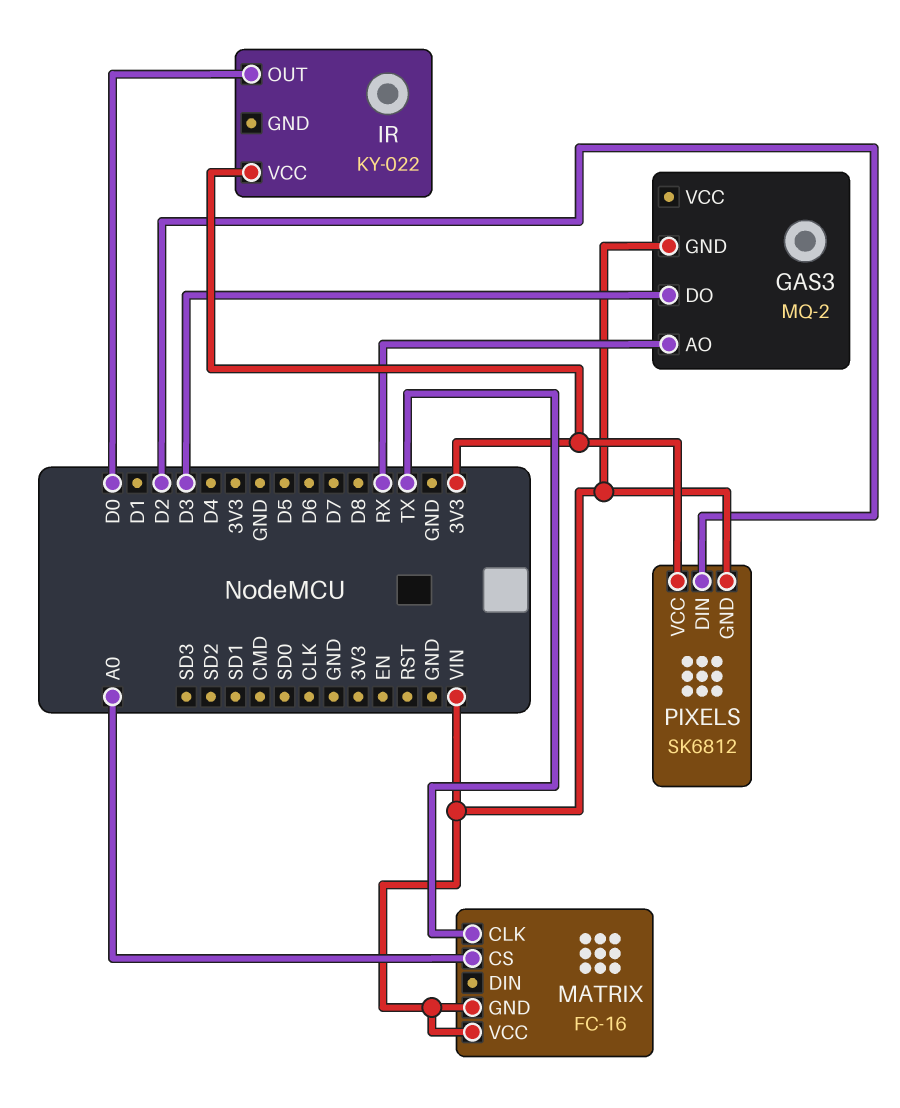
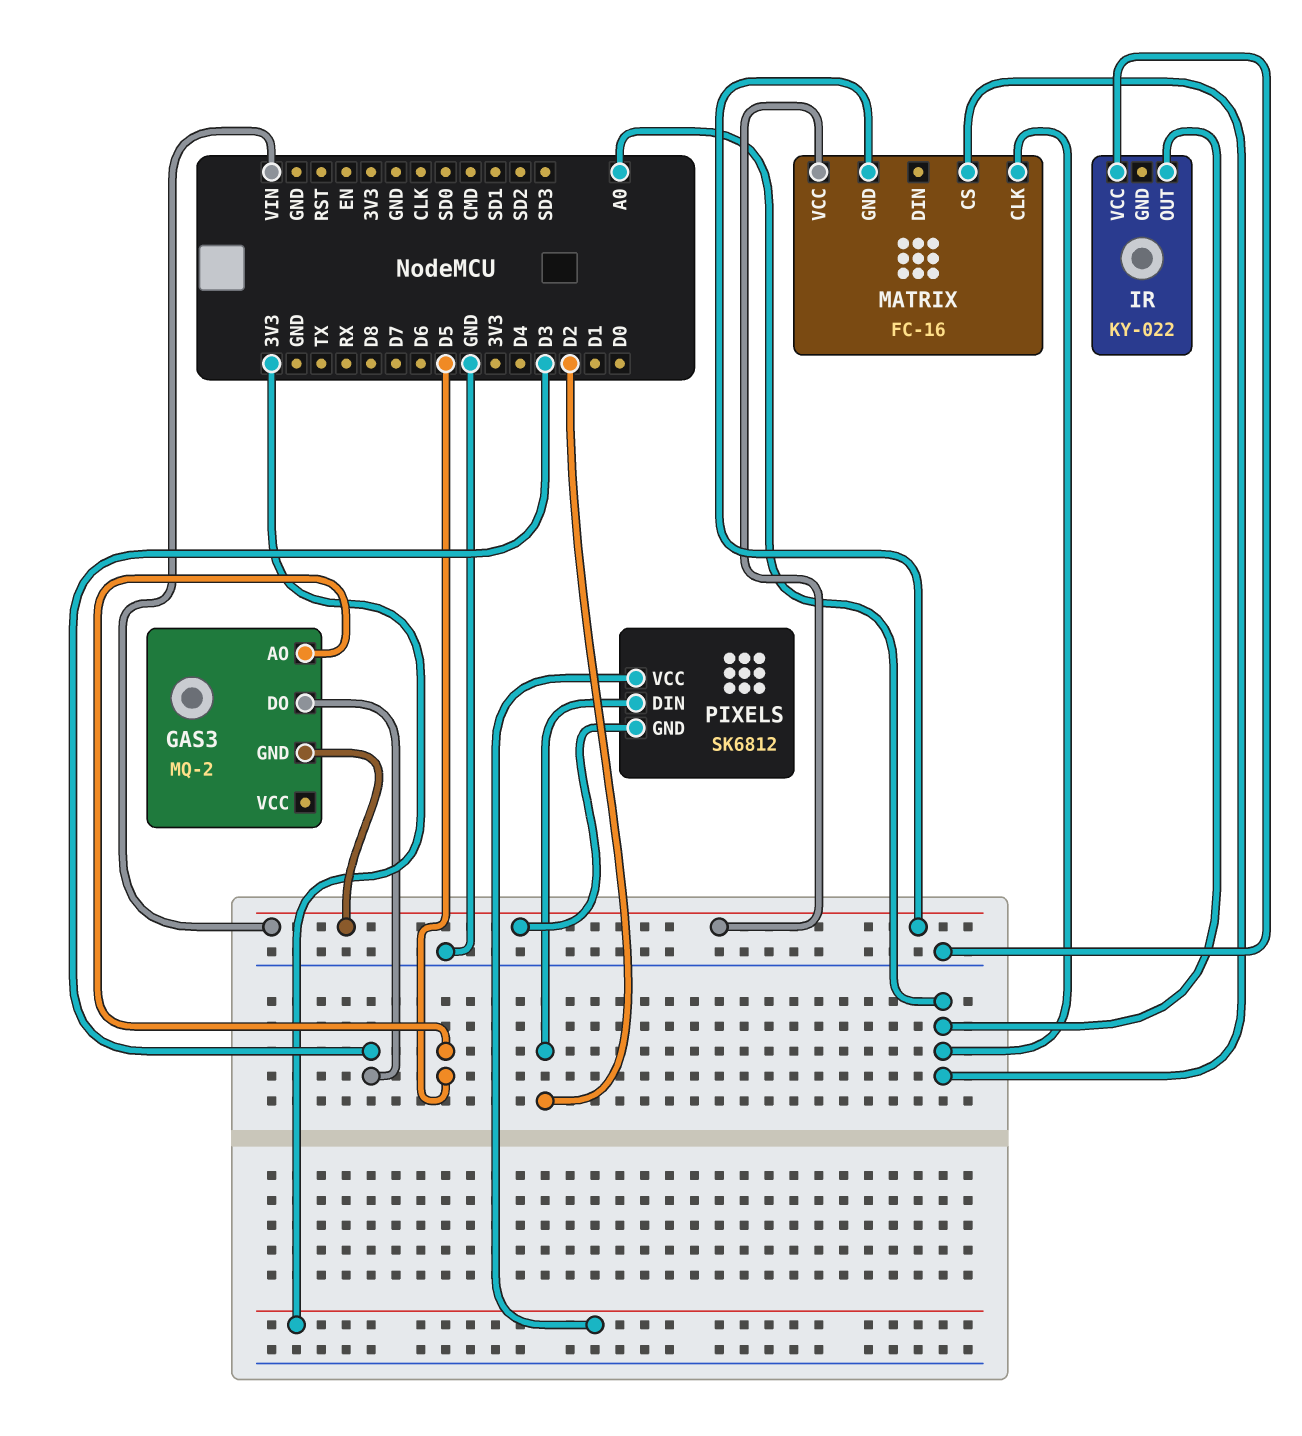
GAS3 pin AO: RX -> D5
IR pin OUT: D0 -> A0
IR pin VCC: 3V3 -> GND
MATRIX pin CLK: TX -> A0

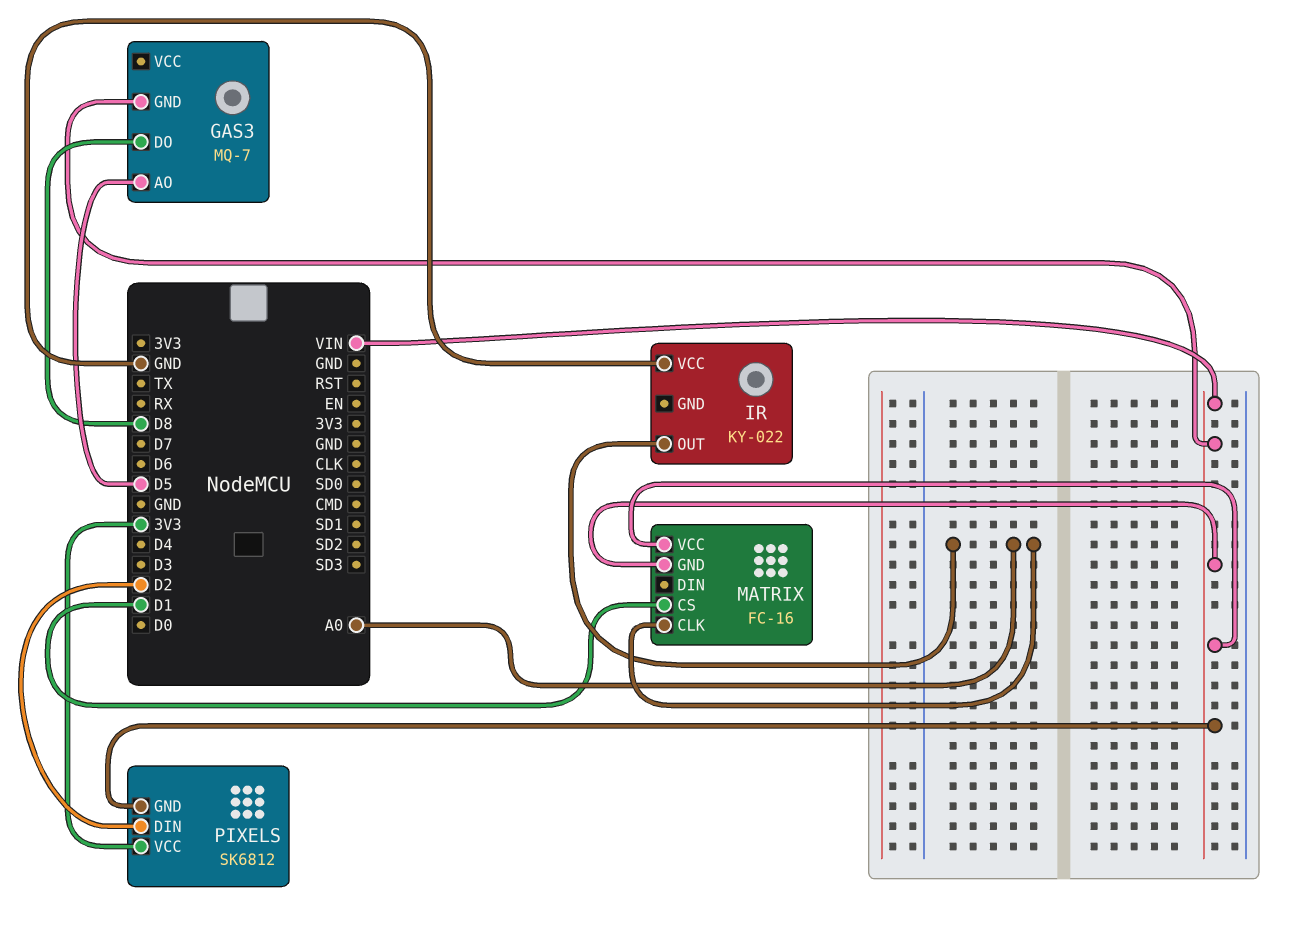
GAS3: MQ-2 -> MQ-7
GAS3 pin DO: D3 -> D8
MATRIX pin CS: A0 -> D1

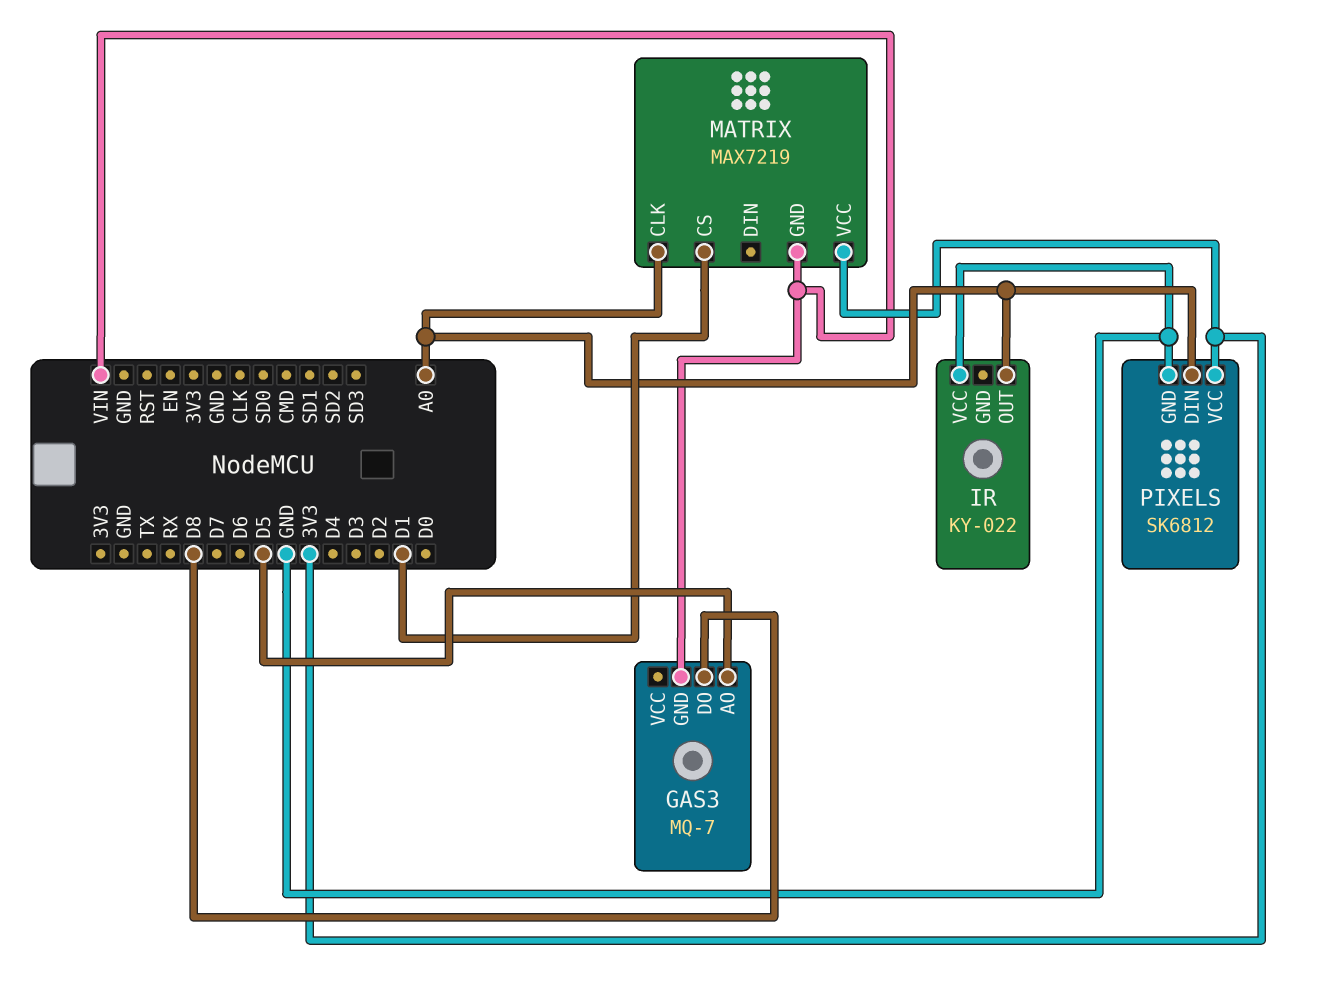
MATRIX: FC-16 -> MAX7219
MATRIX pin VCC: VIN -> 3V3
PIXELS pin DIN: D2 -> A0
PIXELS pin GND: VIN -> GND

